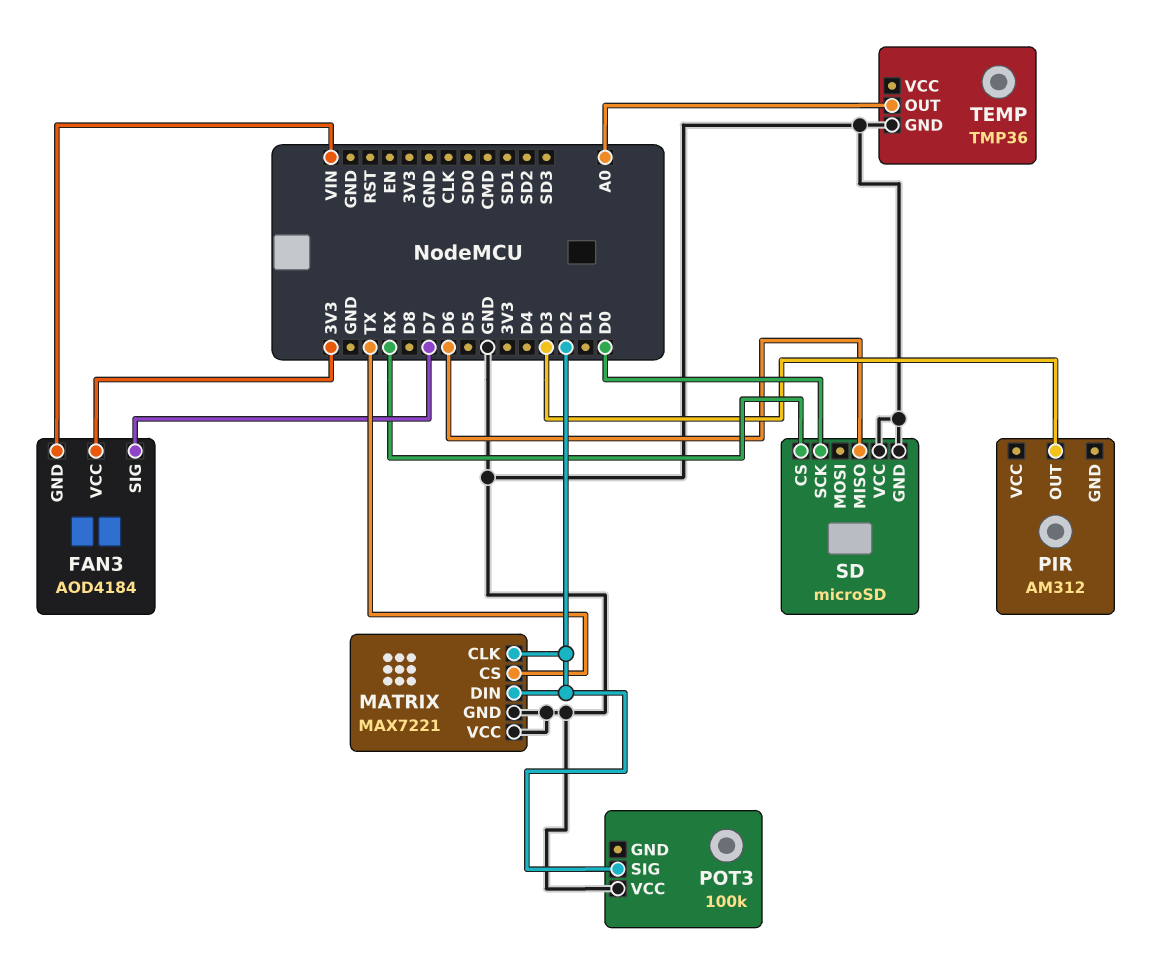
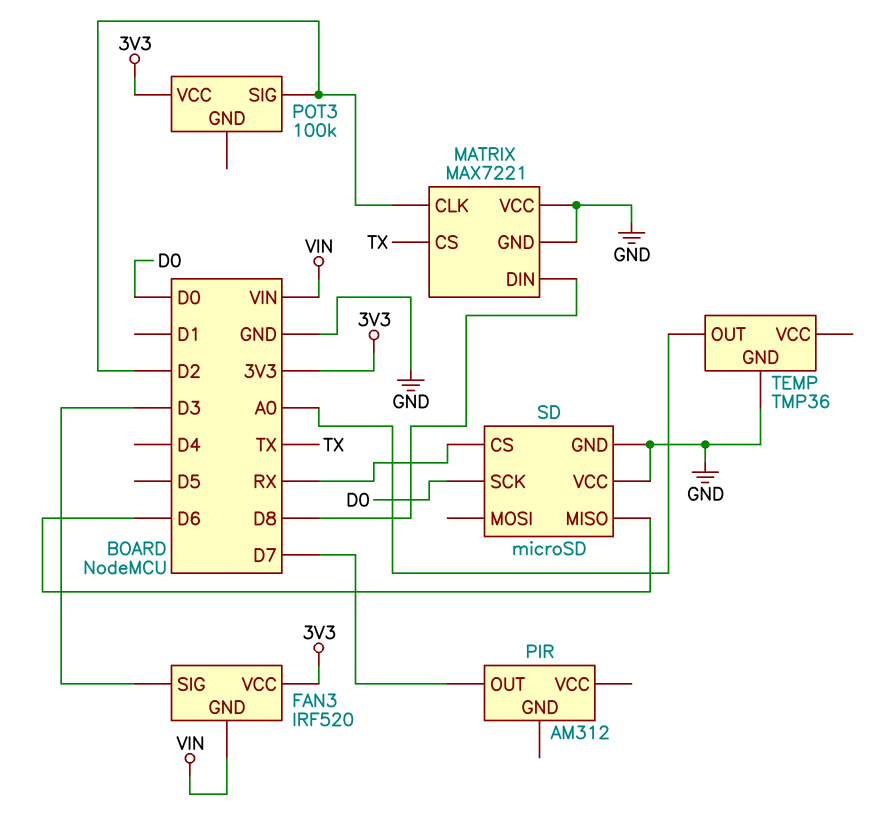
FAN3: AOD4184 -> IRF520
FAN3 pin SIG: D7 -> D3
MATRIX pin DIN: D2 -> D8
PIR pin OUT: D3 -> D7
POT3 pin VCC: GND -> 3V3

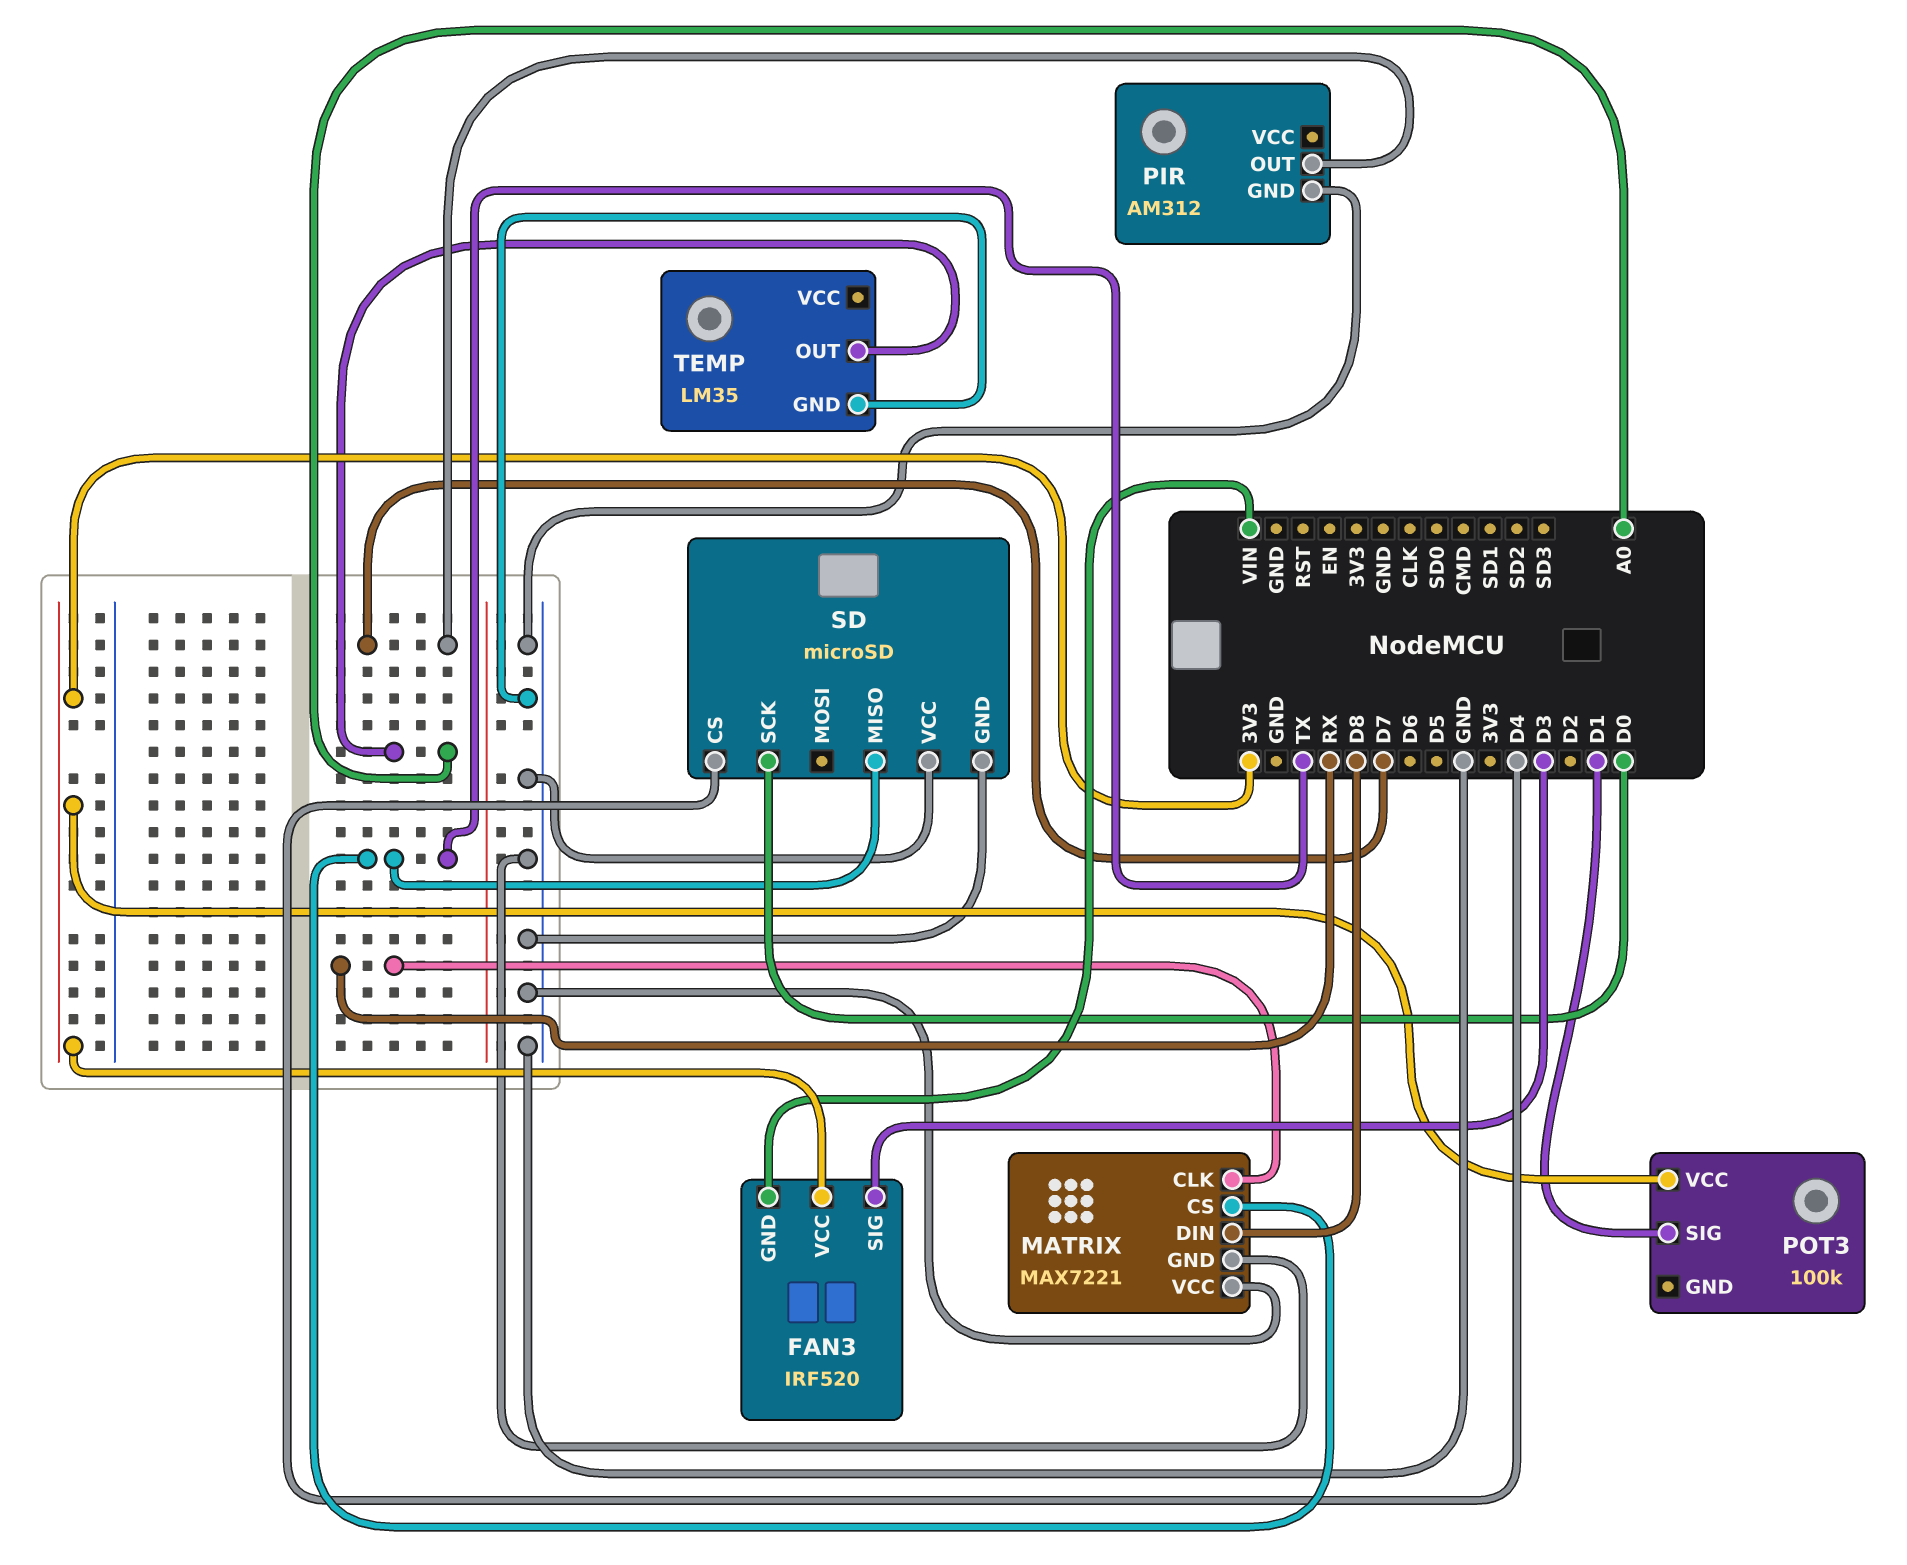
MATRIX pin CLK: D2 -> RX
PIR pin GND: none -> GND
POT3 pin SIG: D2 -> D1
SD pin CS: RX -> D4
SD pin MISO: D6 -> TX
TEMP: TMP36 -> LM35

